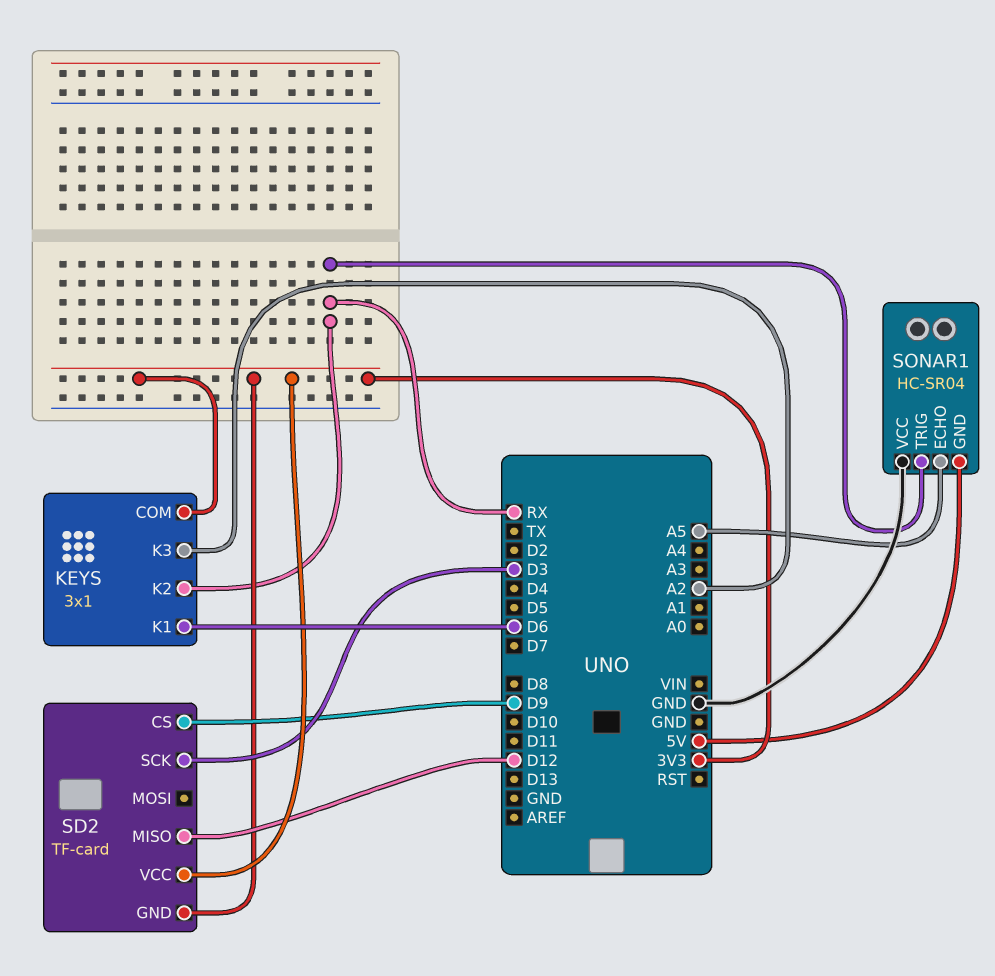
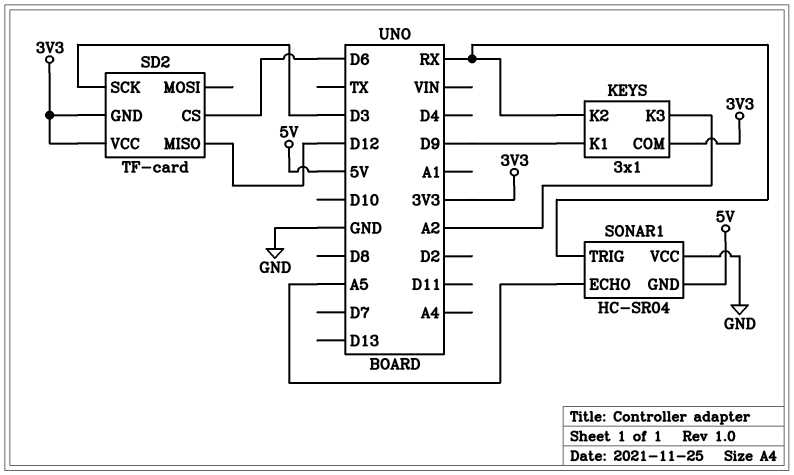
KEYS pin K1: D6 -> D9
SD2 pin CS: D9 -> D6

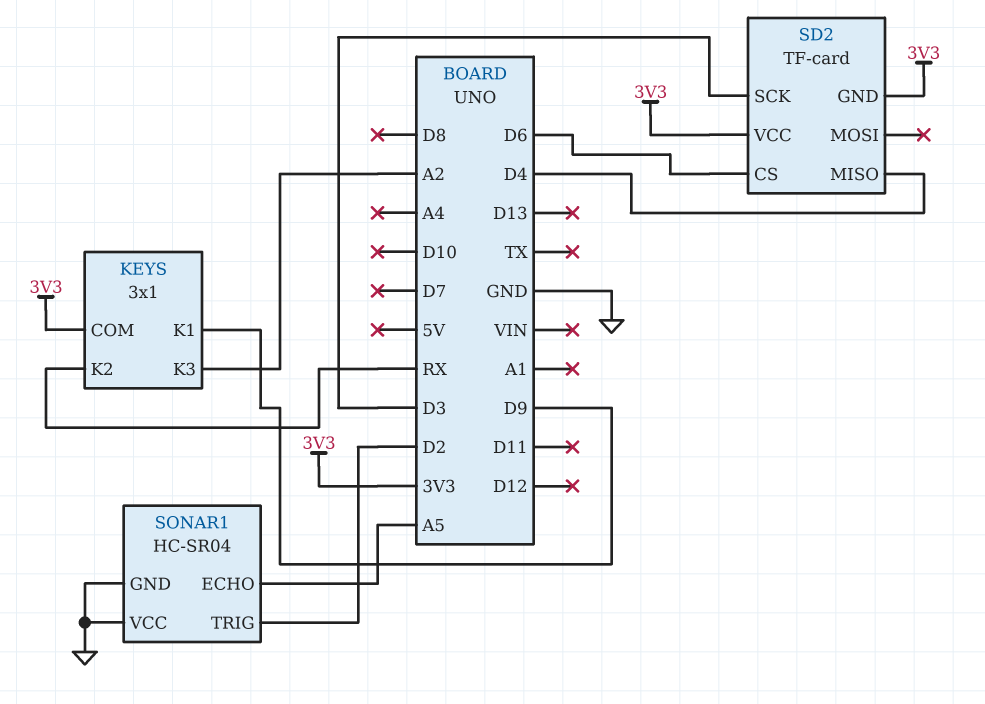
SD2 pin MISO: D12 -> D4
SONAR1 pin GND: 5V -> GND
SONAR1 pin TRIG: RX -> D2

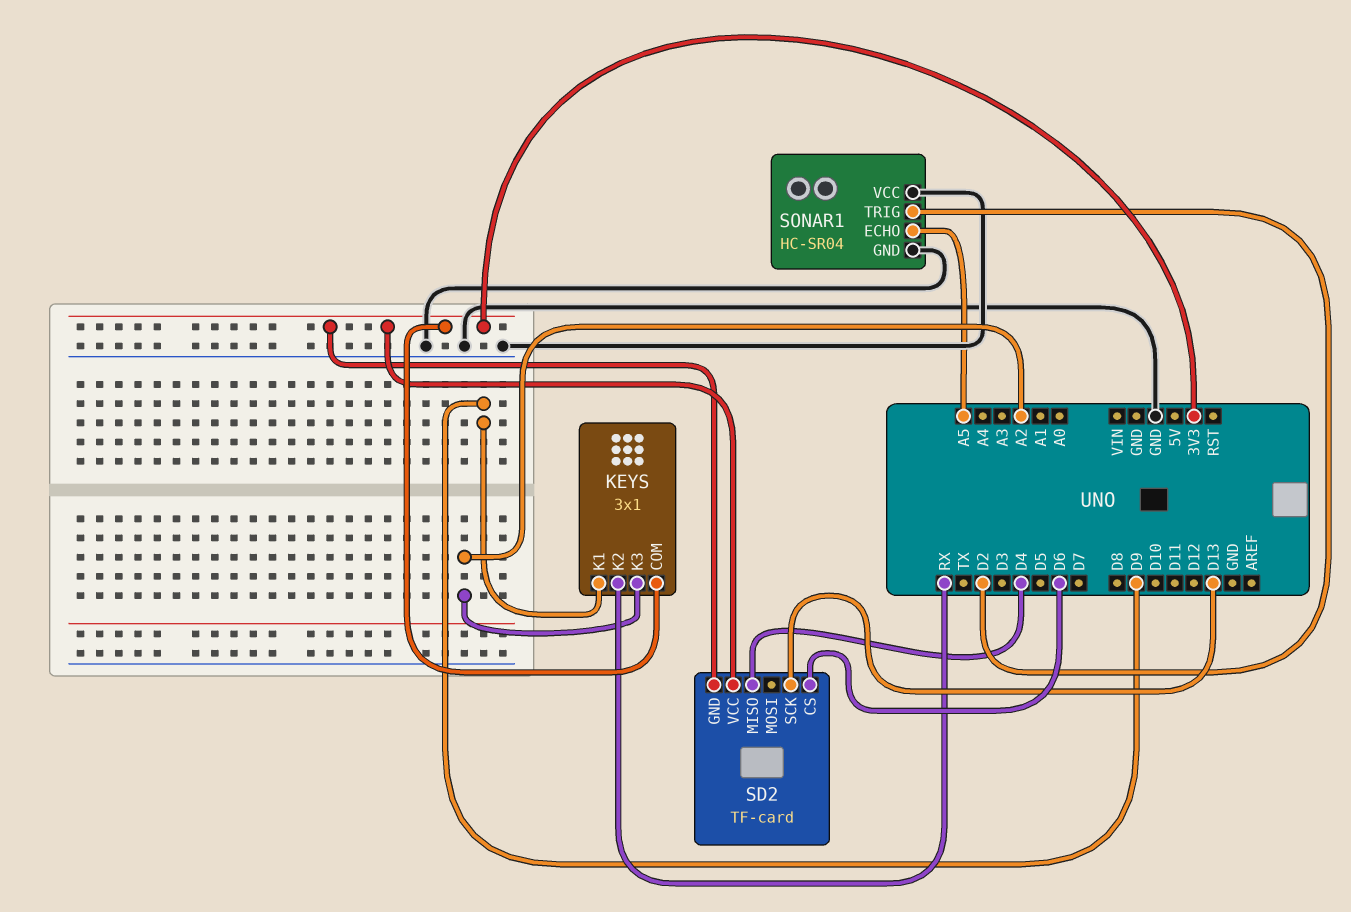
SD2 pin SCK: D3 -> D13

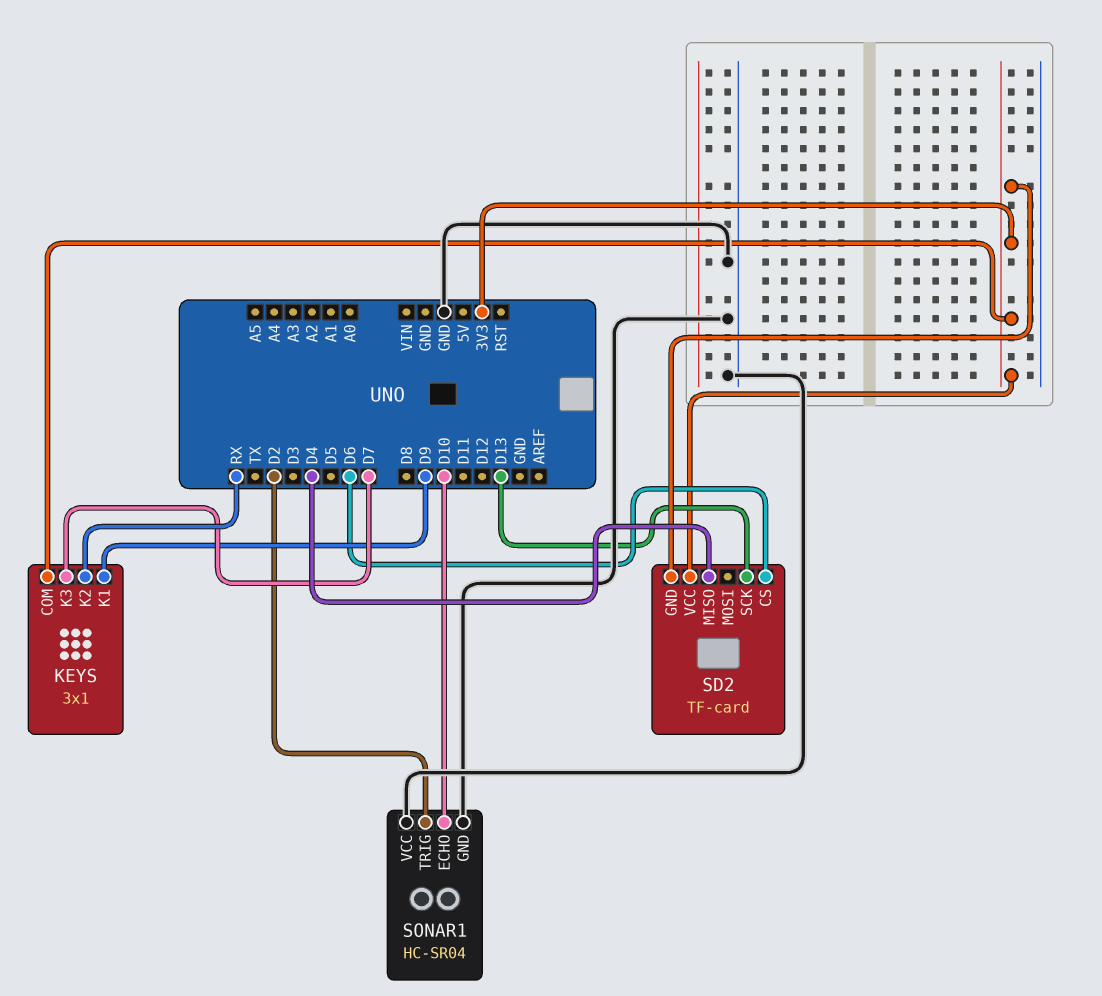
KEYS pin K3: A2 -> D7
SONAR1 pin ECHO: A5 -> D10

